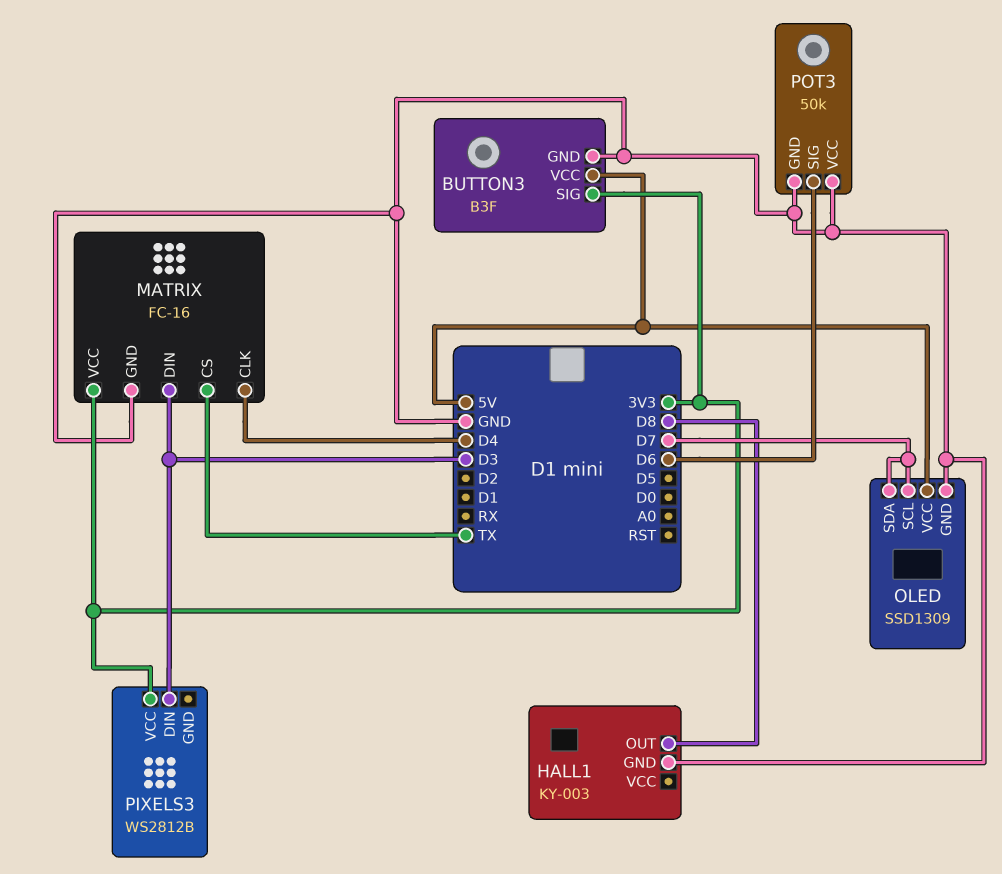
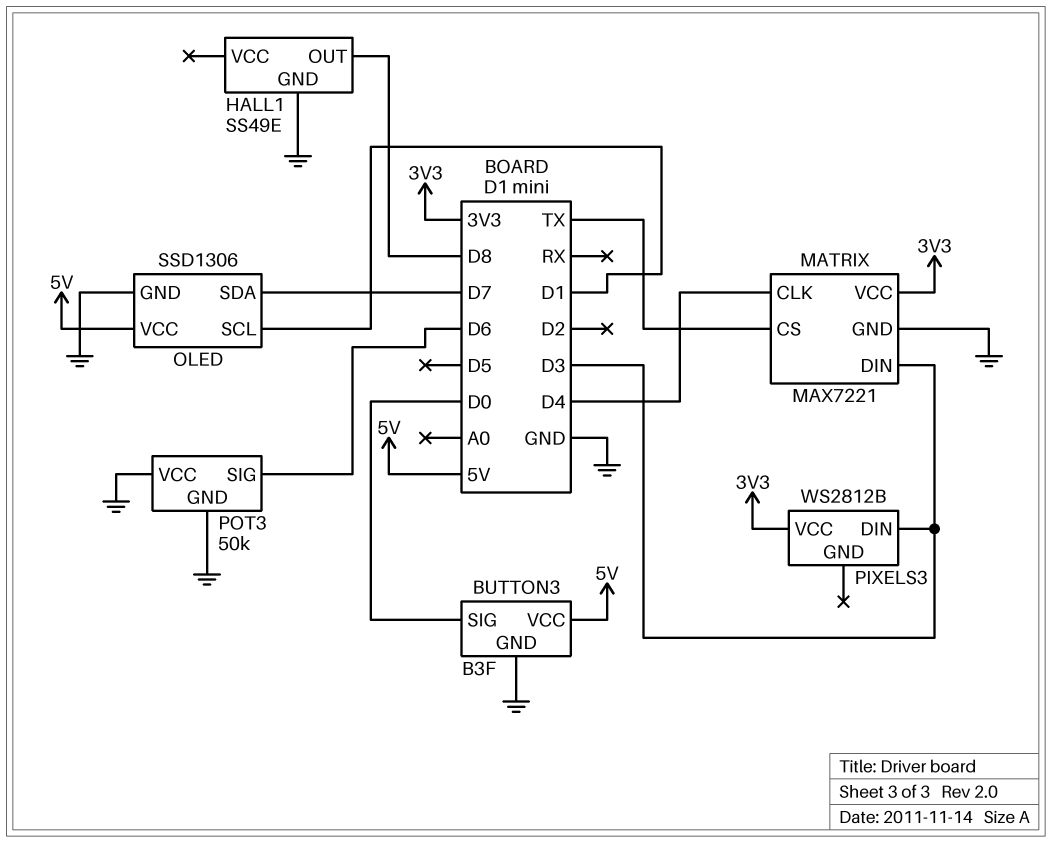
BUTTON3 pin SIG: 3V3 -> D0
HALL1: KY-003 -> SS49E
MATRIX: FC-16 -> MAX7221
OLED: SSD1309 -> SSD1306
OLED pin SCL: D7 -> D1

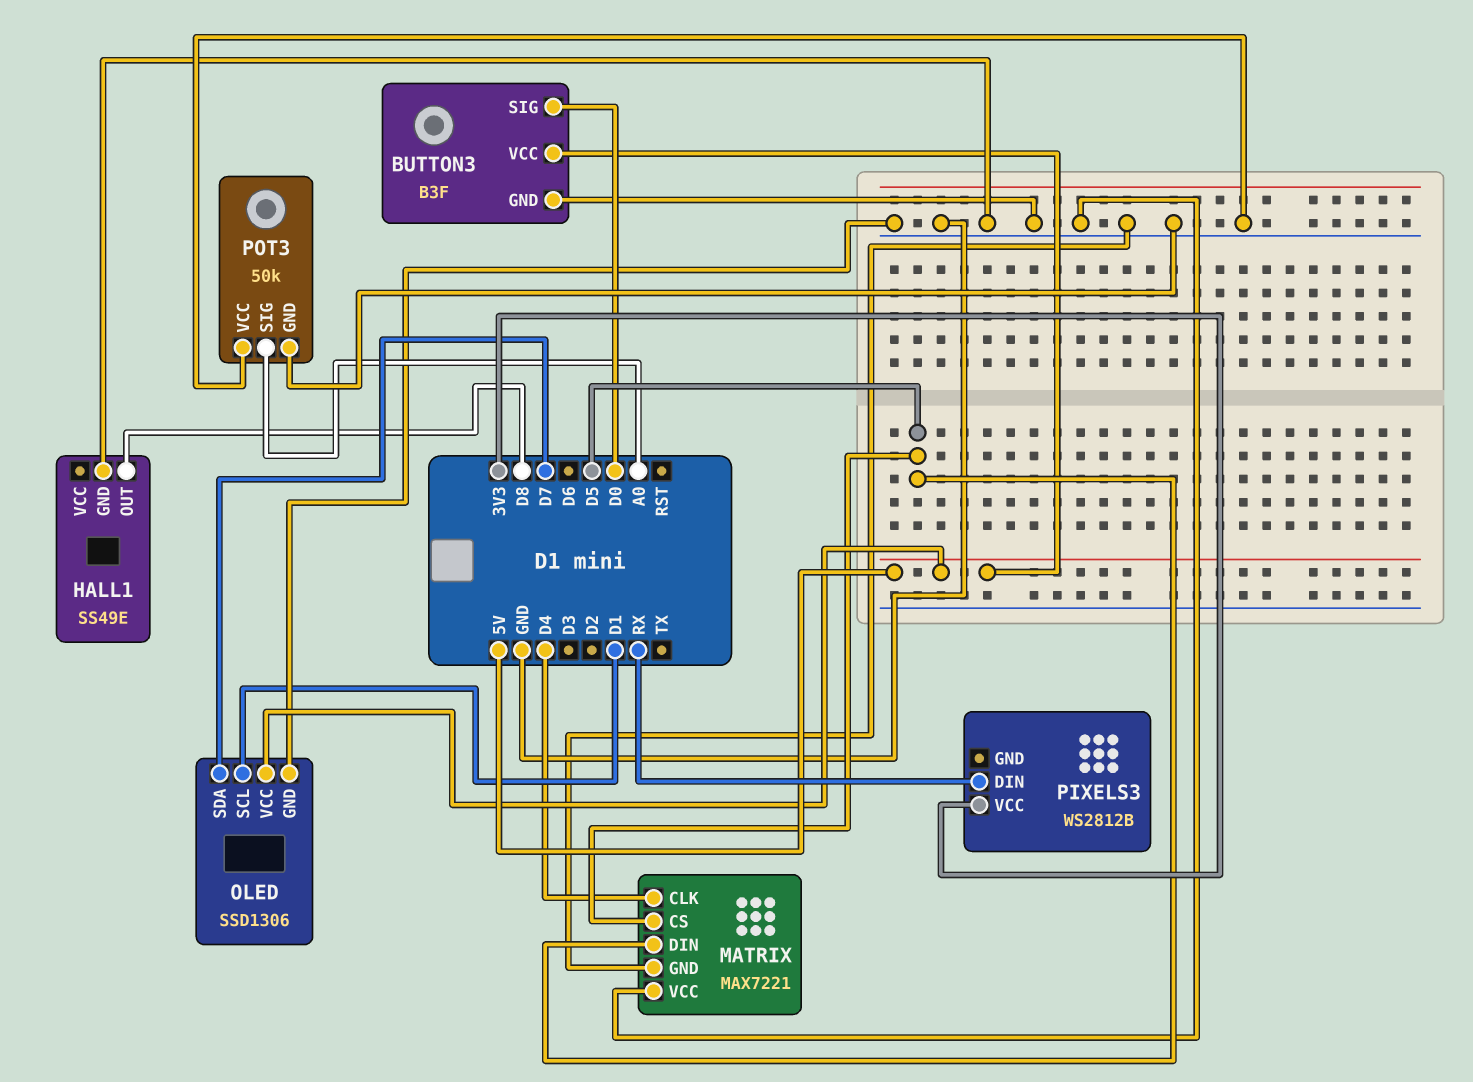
MATRIX pin CS: TX -> D5
MATRIX pin DIN: D3 -> D5
MATRIX pin VCC: 3V3 -> GND
PIXELS3 pin DIN: D3 -> RX
POT3 pin SIG: D6 -> A0

